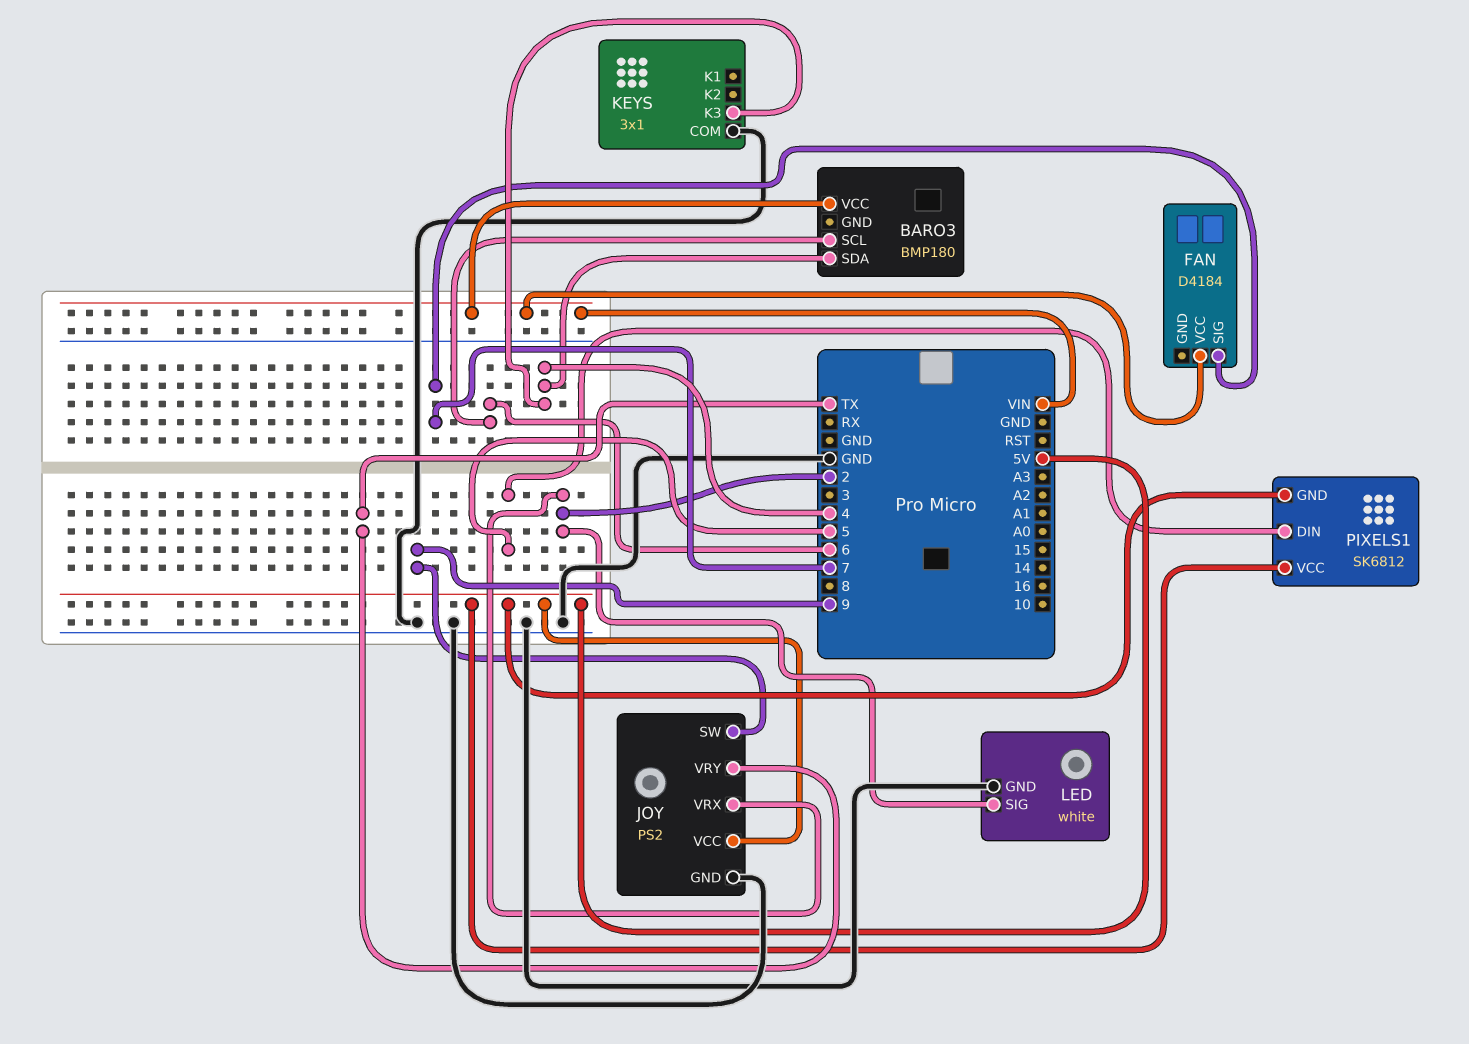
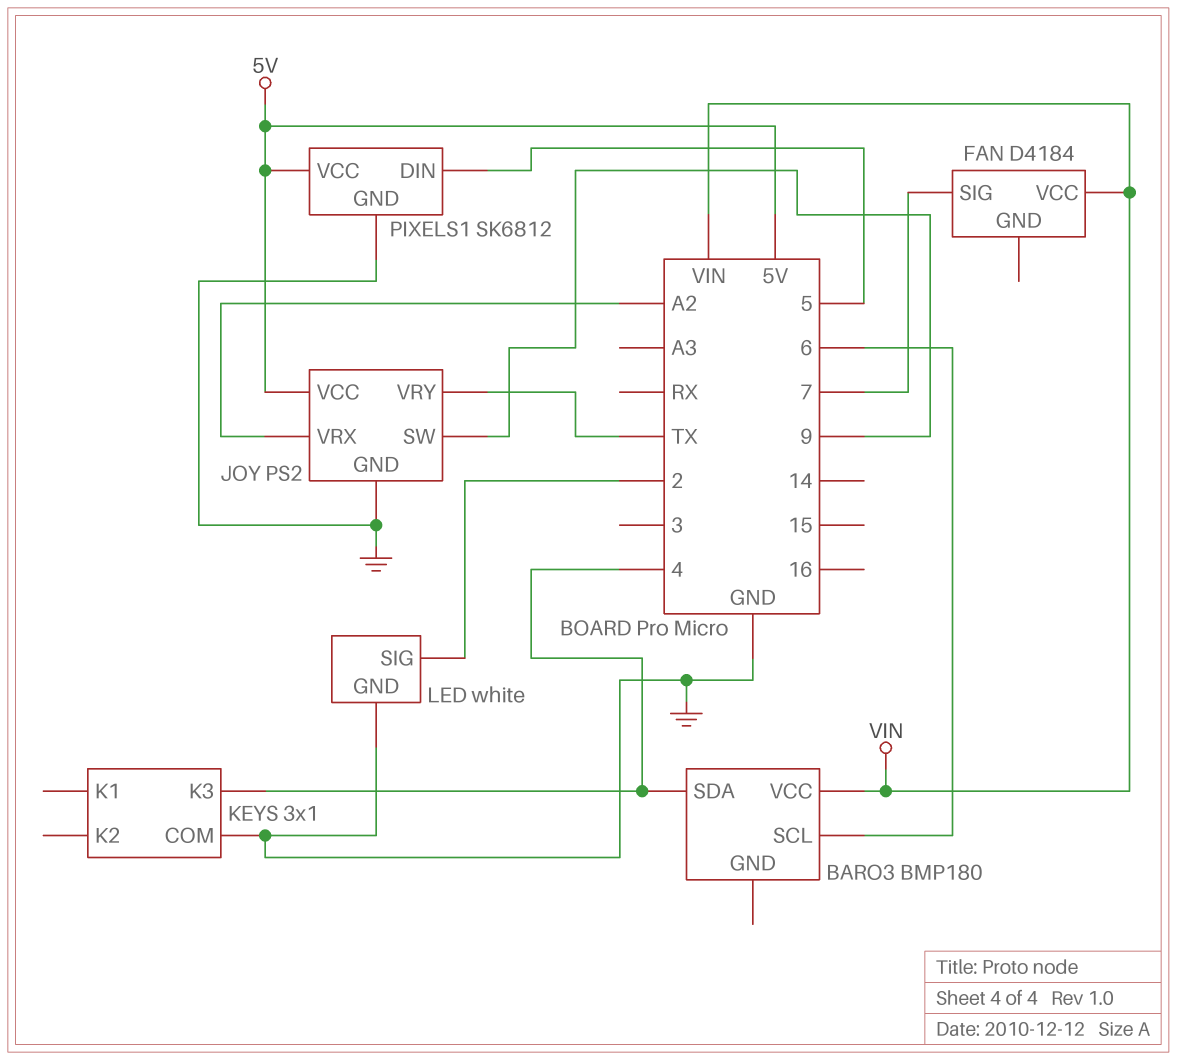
JOY pin VRX: 2 -> A2
PIXELS1 pin GND: 5V -> GND

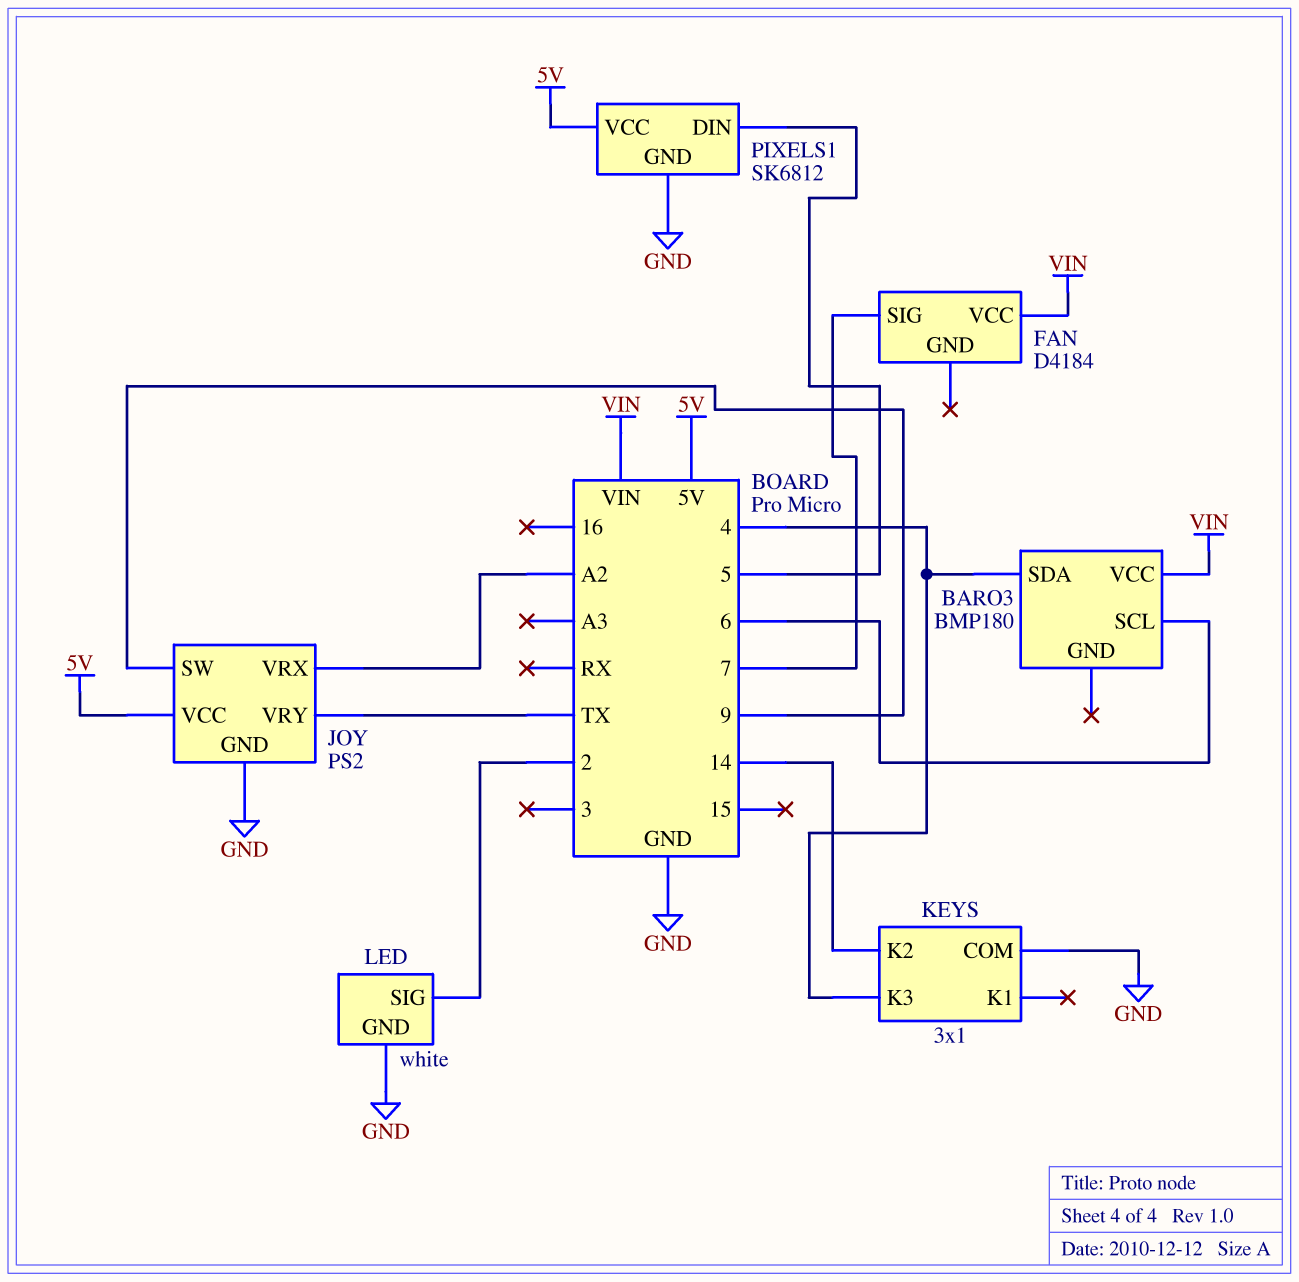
KEYS pin K2: none -> 14

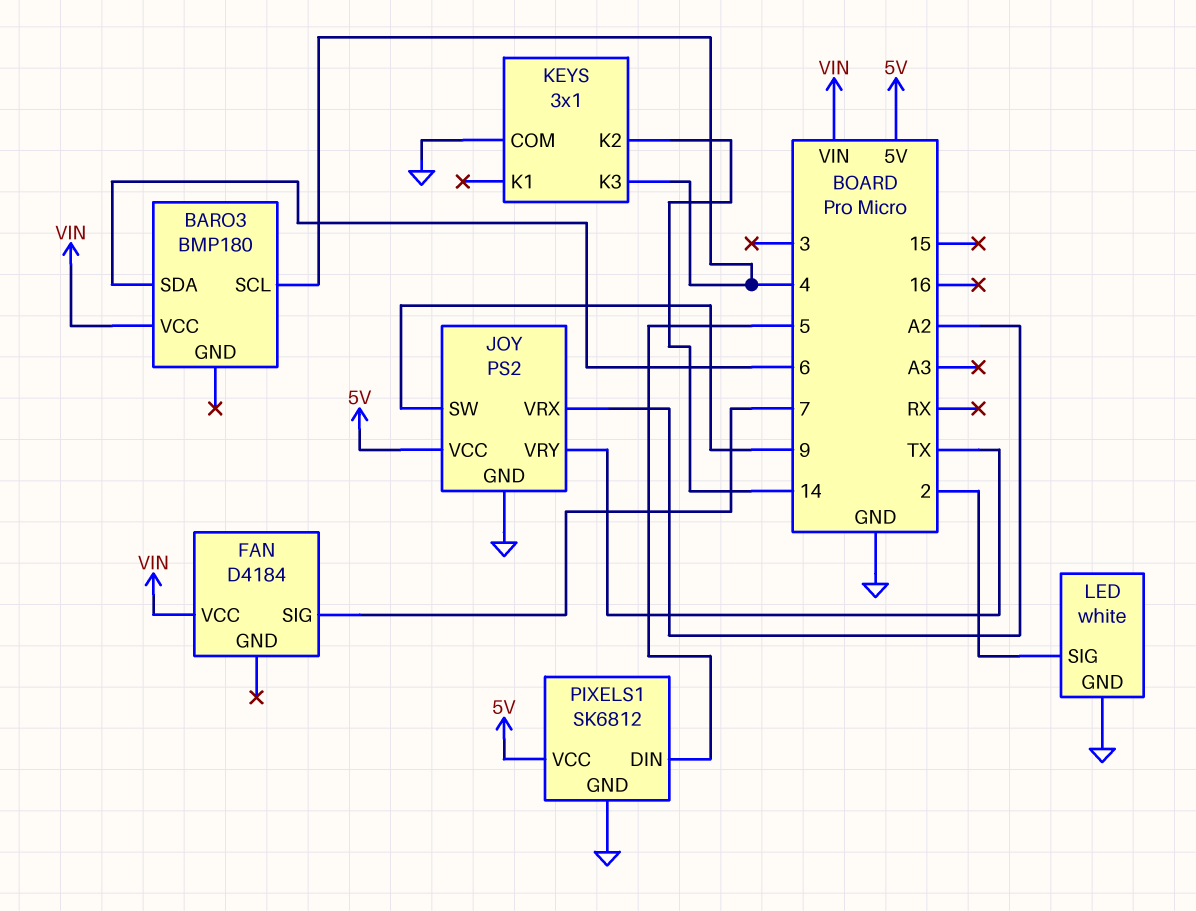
BARO3 pin SCL: 6 -> 4
BARO3 pin SDA: 4 -> 6

